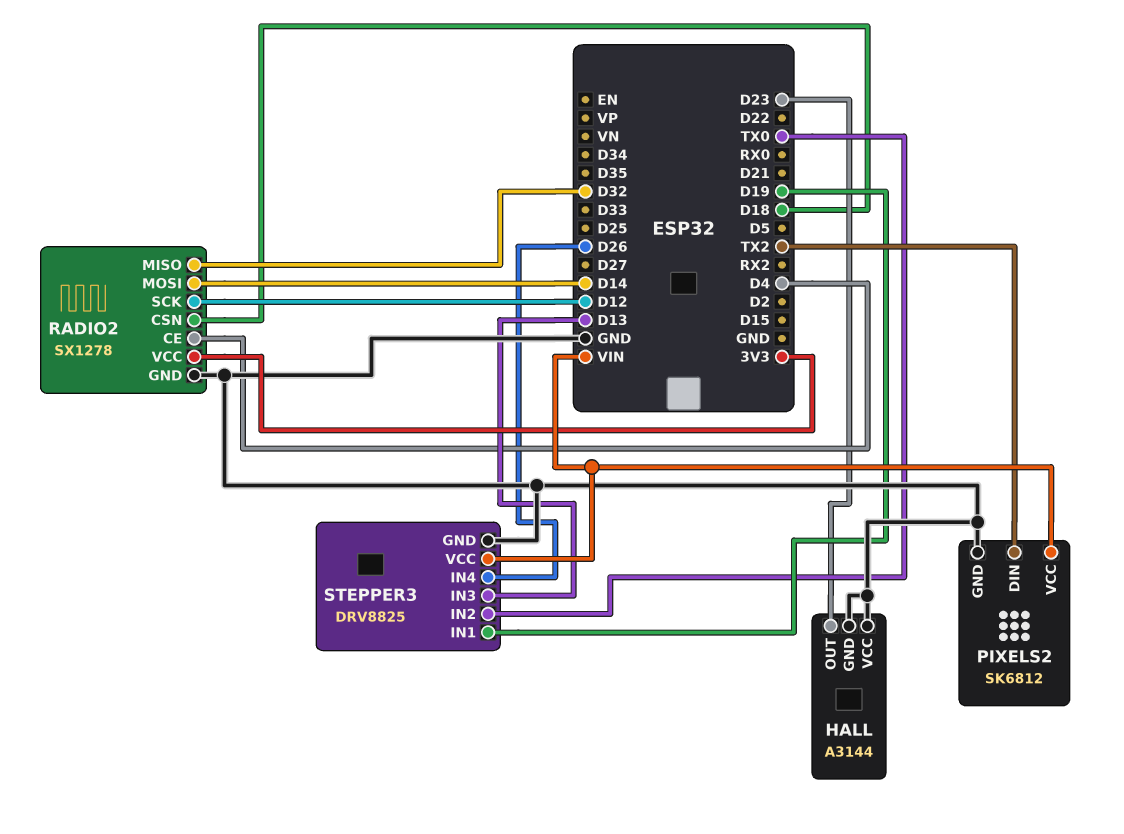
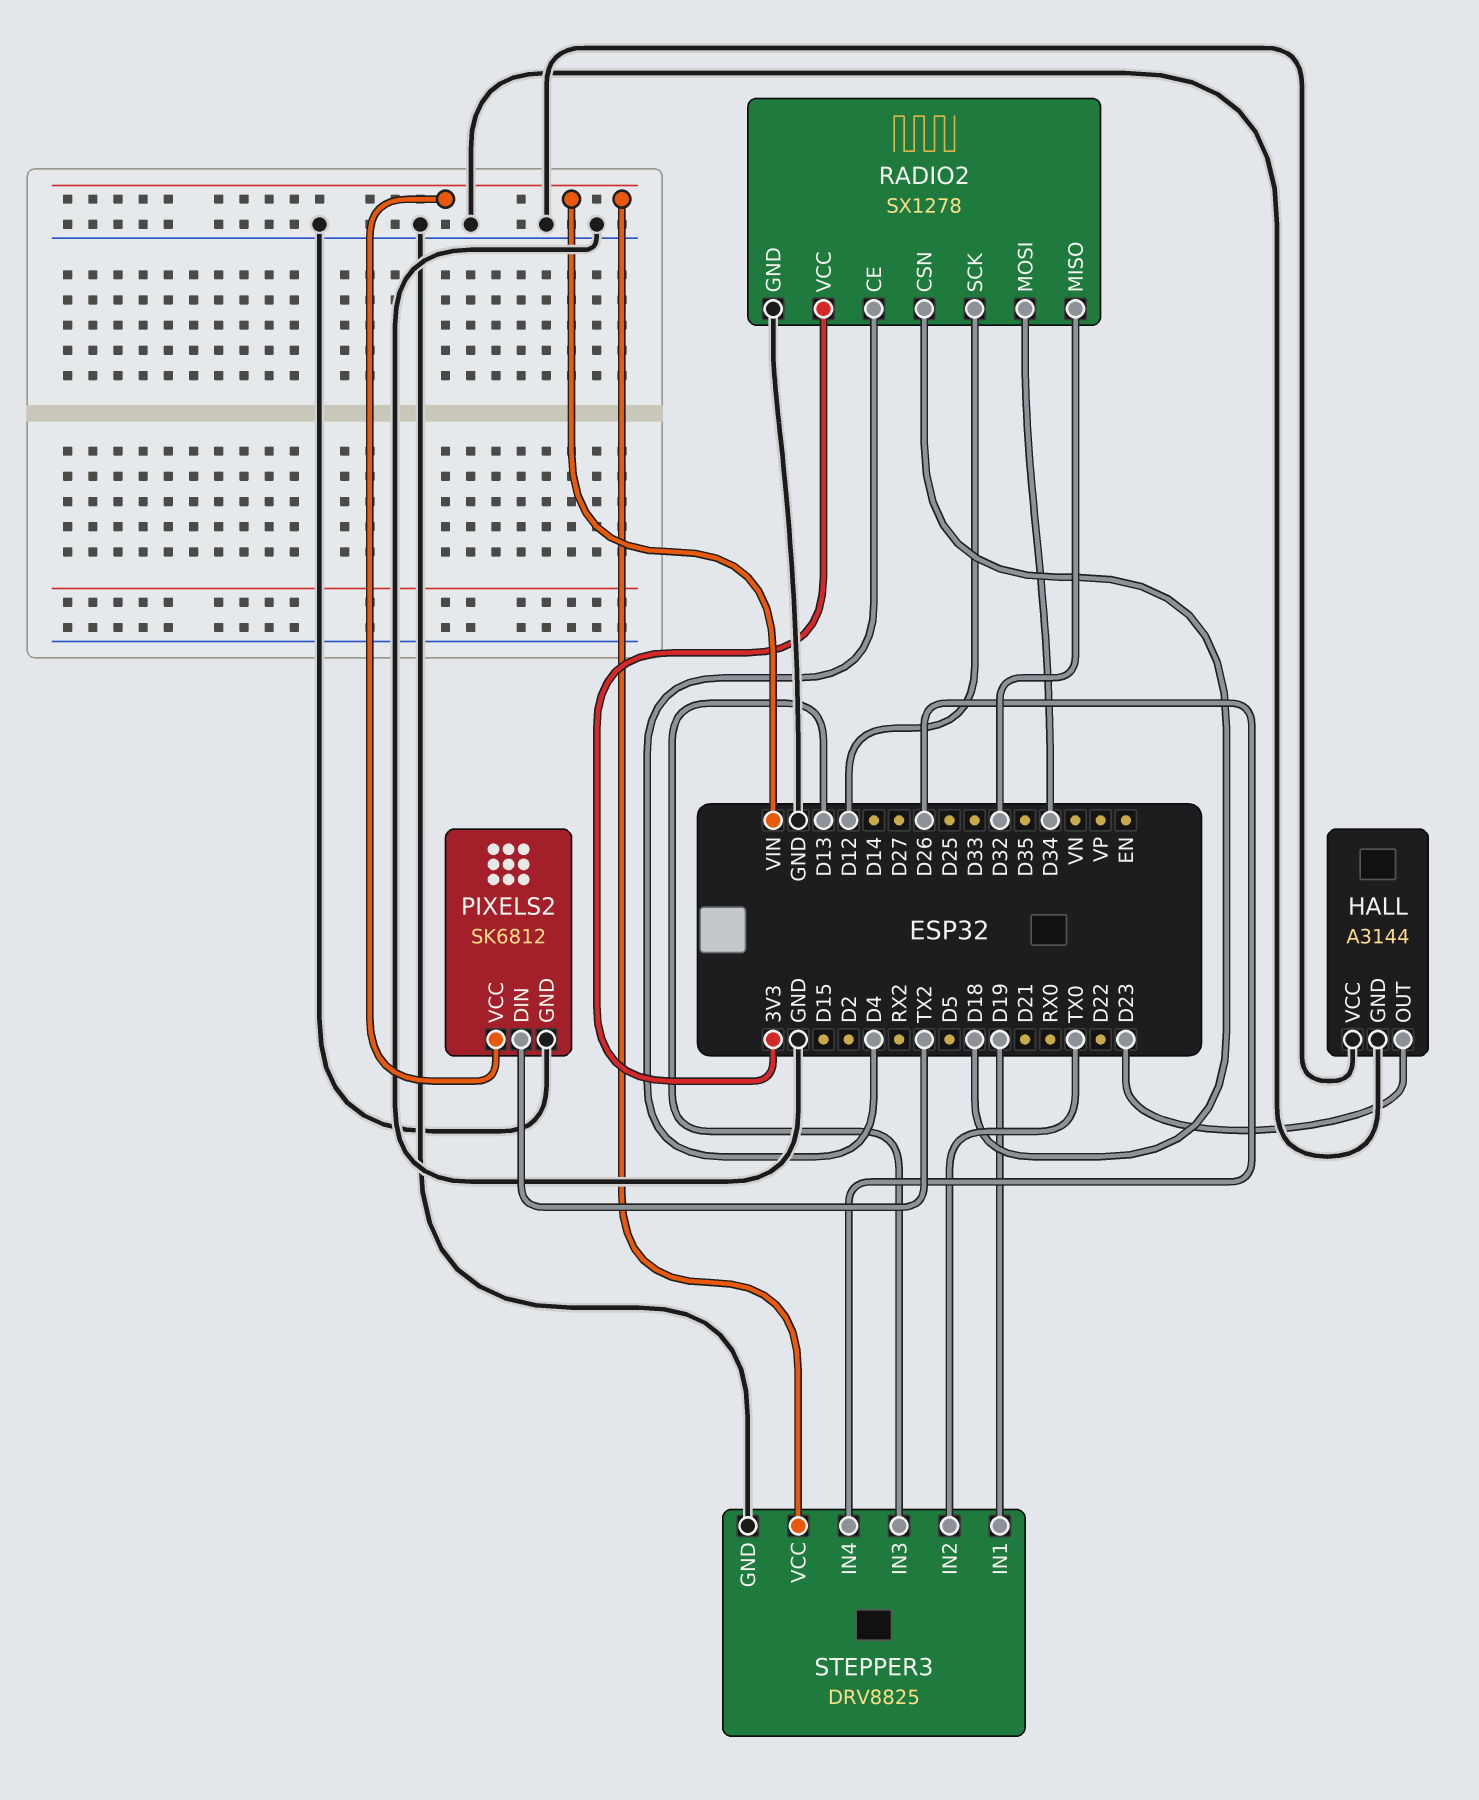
RADIO2 pin MOSI: D14 -> D34

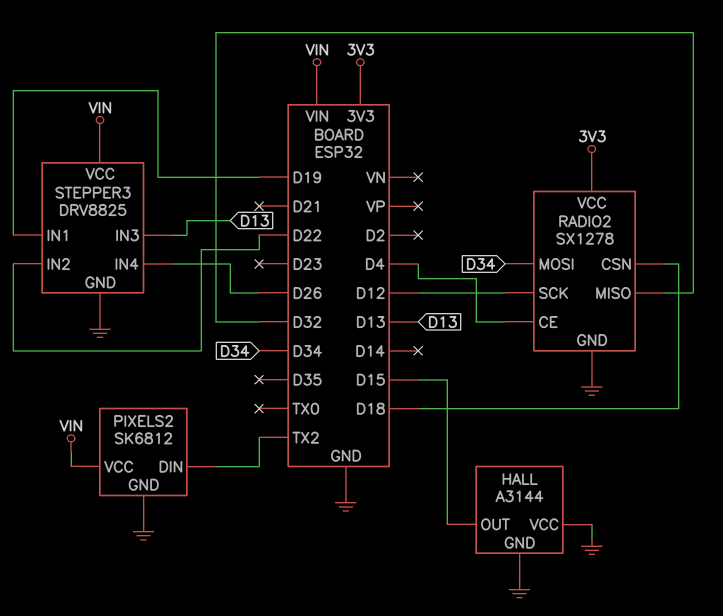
HALL pin OUT: D23 -> D15
STEPPER3 pin IN2: TX0 -> D22

